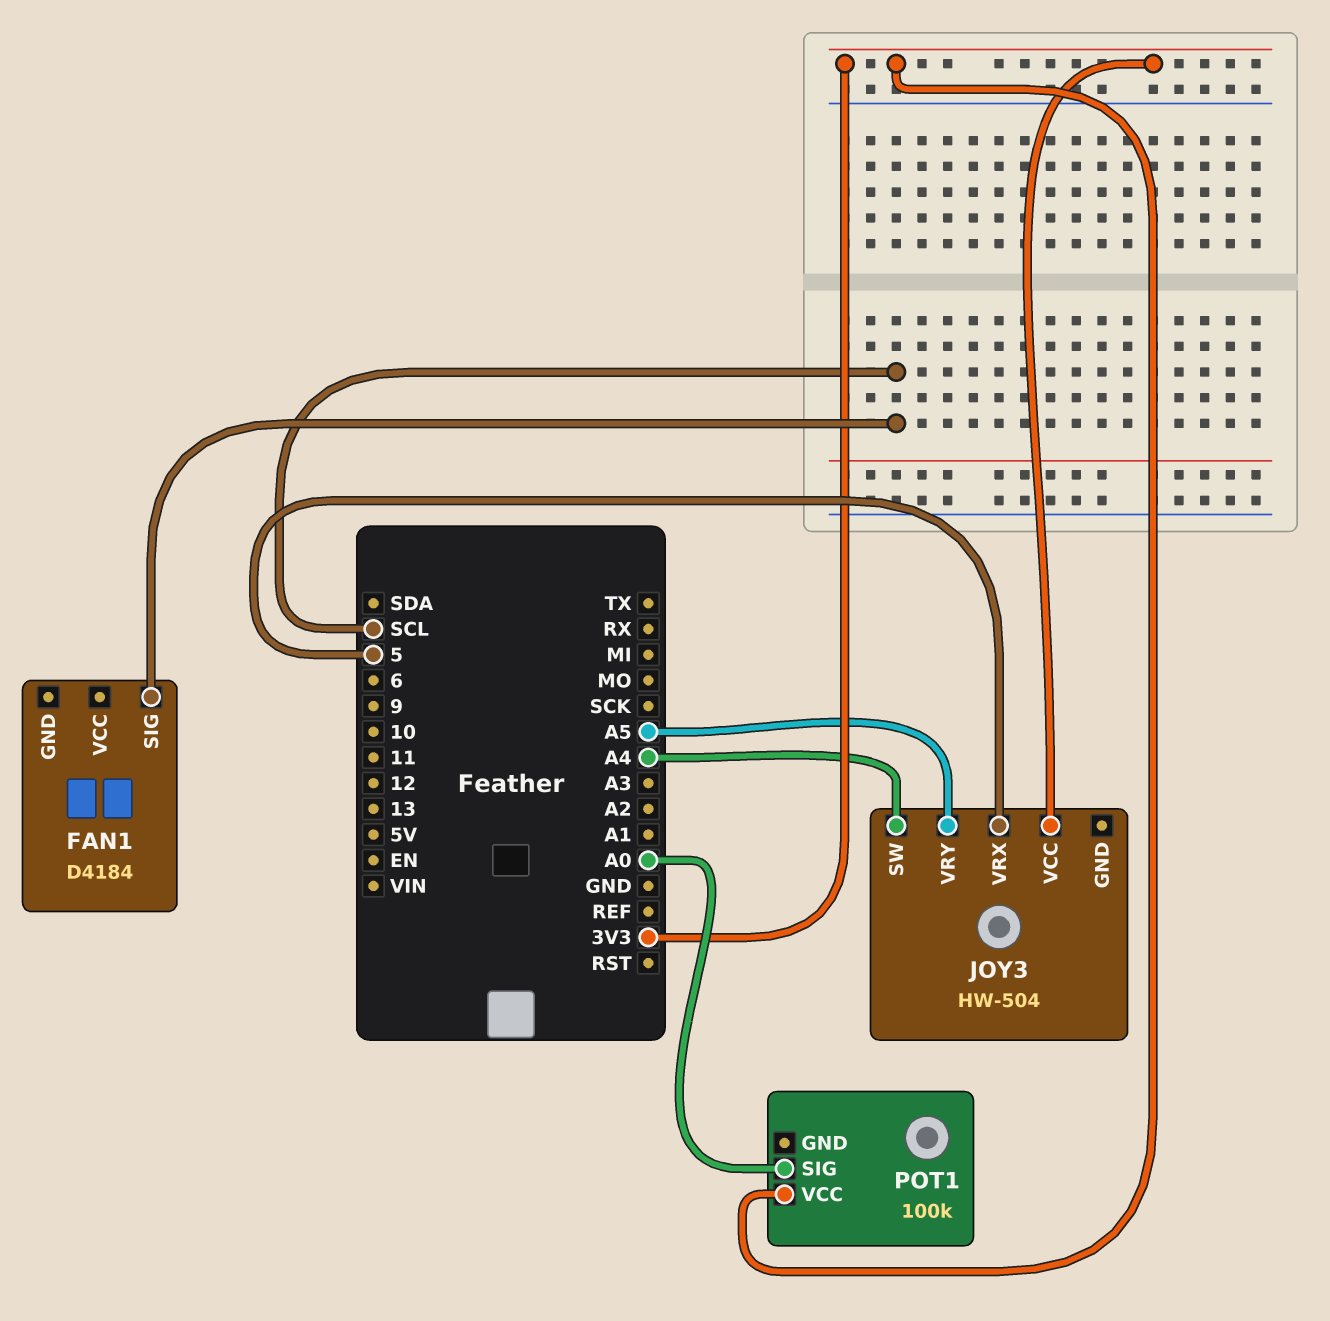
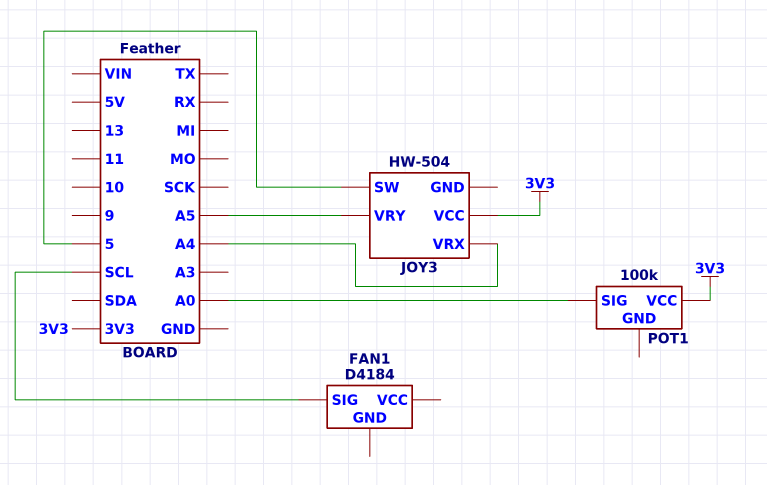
JOY3 pin SW: A4 -> 5
JOY3 pin VRX: 5 -> A4

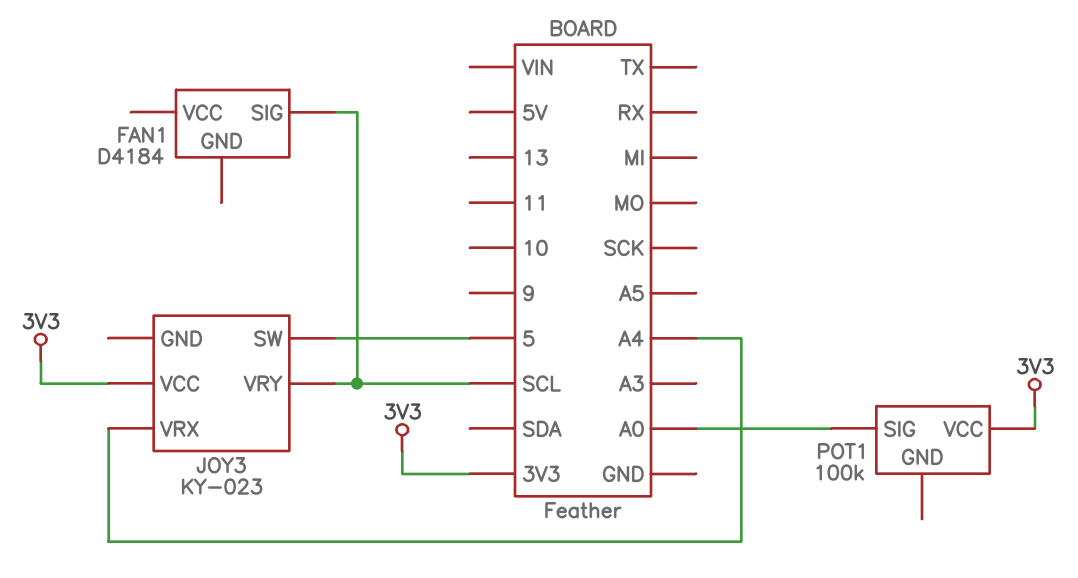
JOY3: HW-504 -> KY-023
JOY3 pin VRY: A5 -> SCL

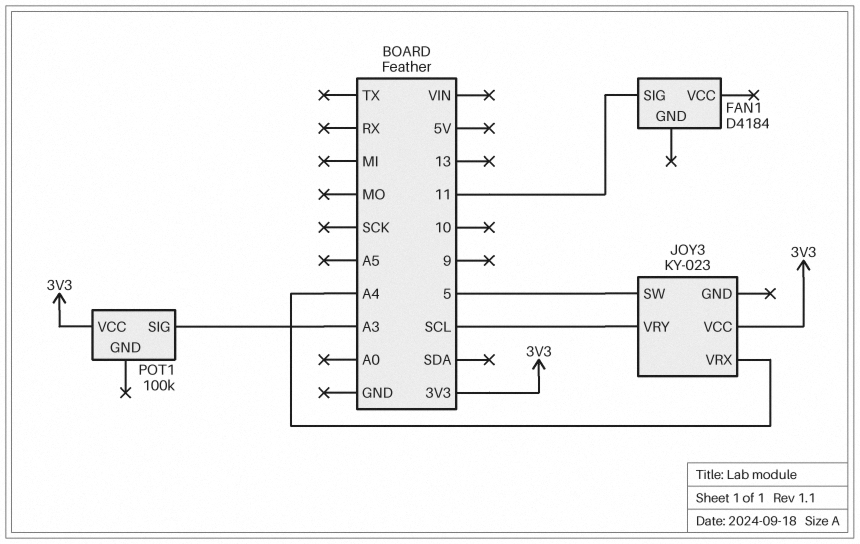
FAN1 pin SIG: SCL -> 11
POT1 pin SIG: A0 -> A3

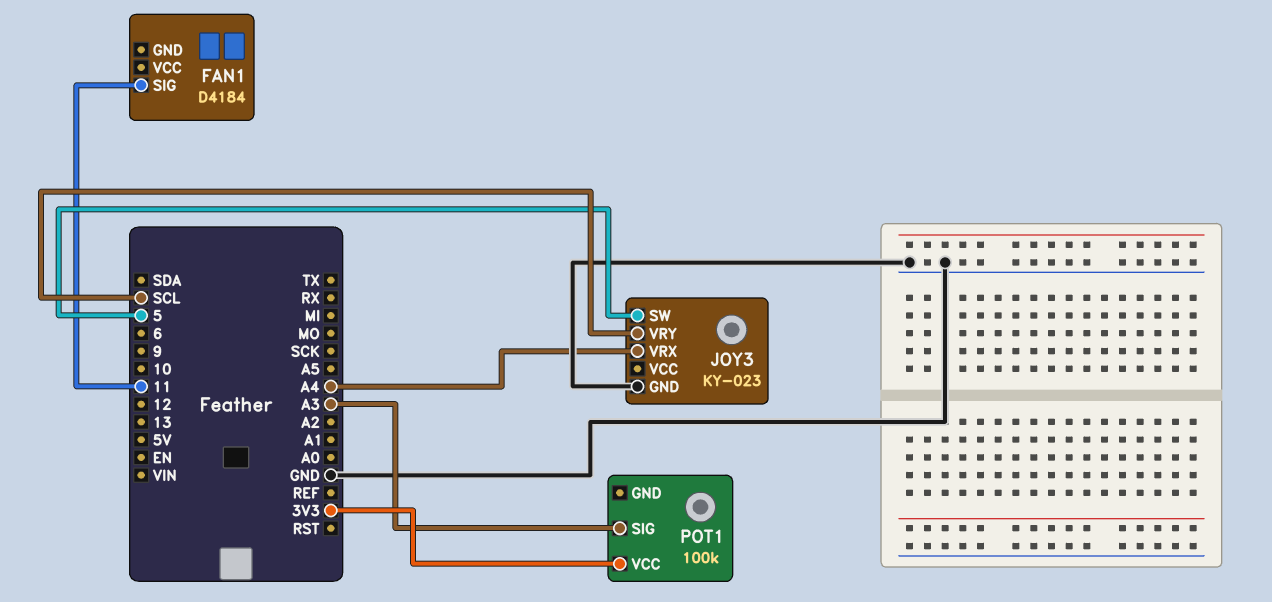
JOY3 pin GND: none -> GND
JOY3 pin VCC: 3V3 -> none

